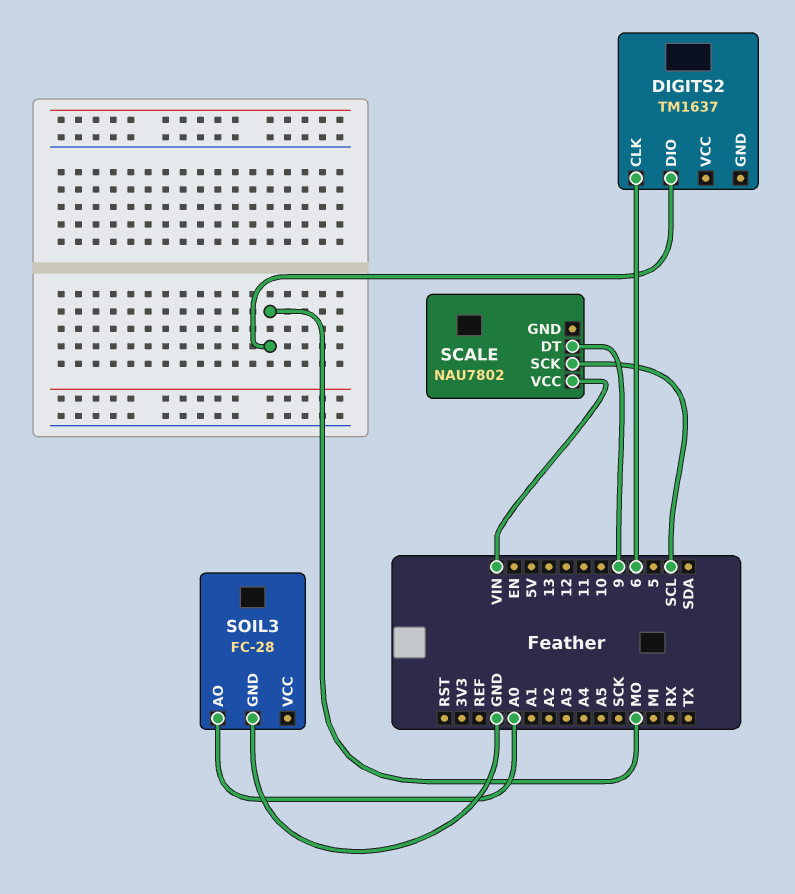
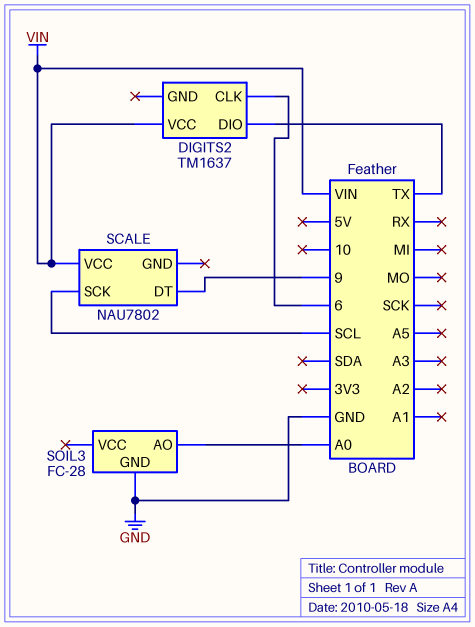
DIGITS2 pin DIO: MO -> TX
DIGITS2 pin VCC: none -> VIN

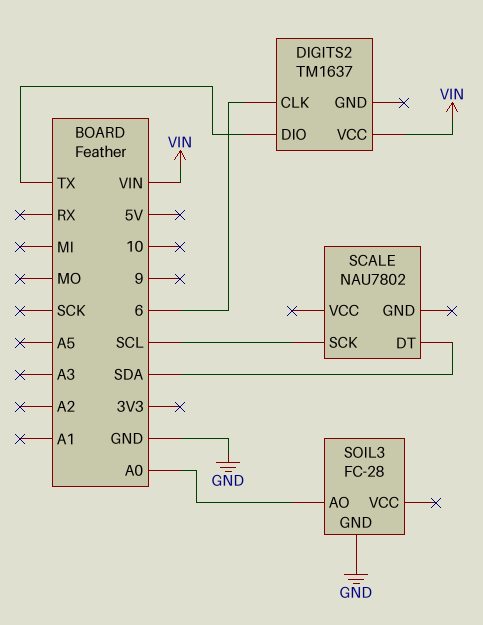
SCALE pin DT: 9 -> SDA
SCALE pin VCC: VIN -> none

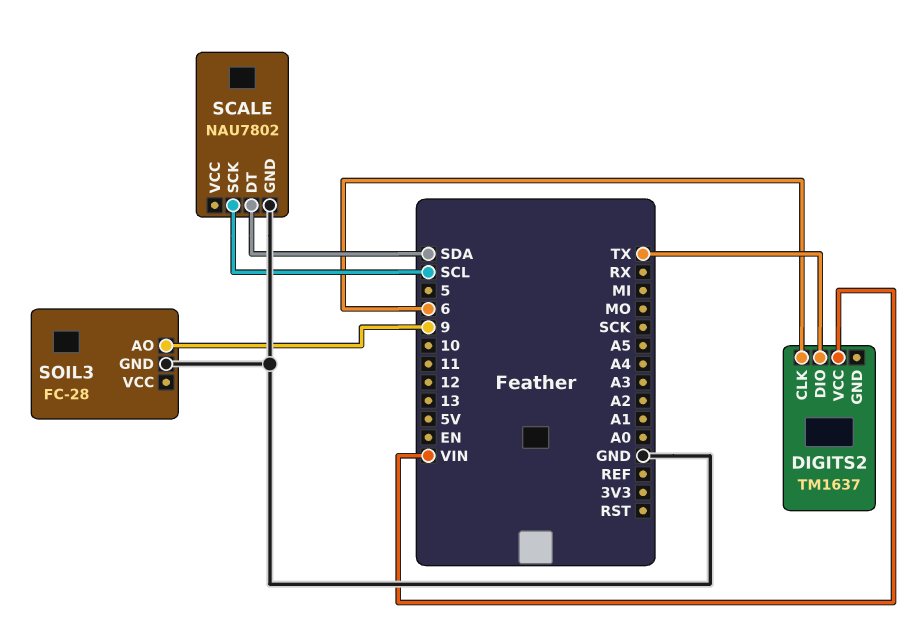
SCALE pin GND: none -> GND
SOIL3 pin AO: A0 -> 9

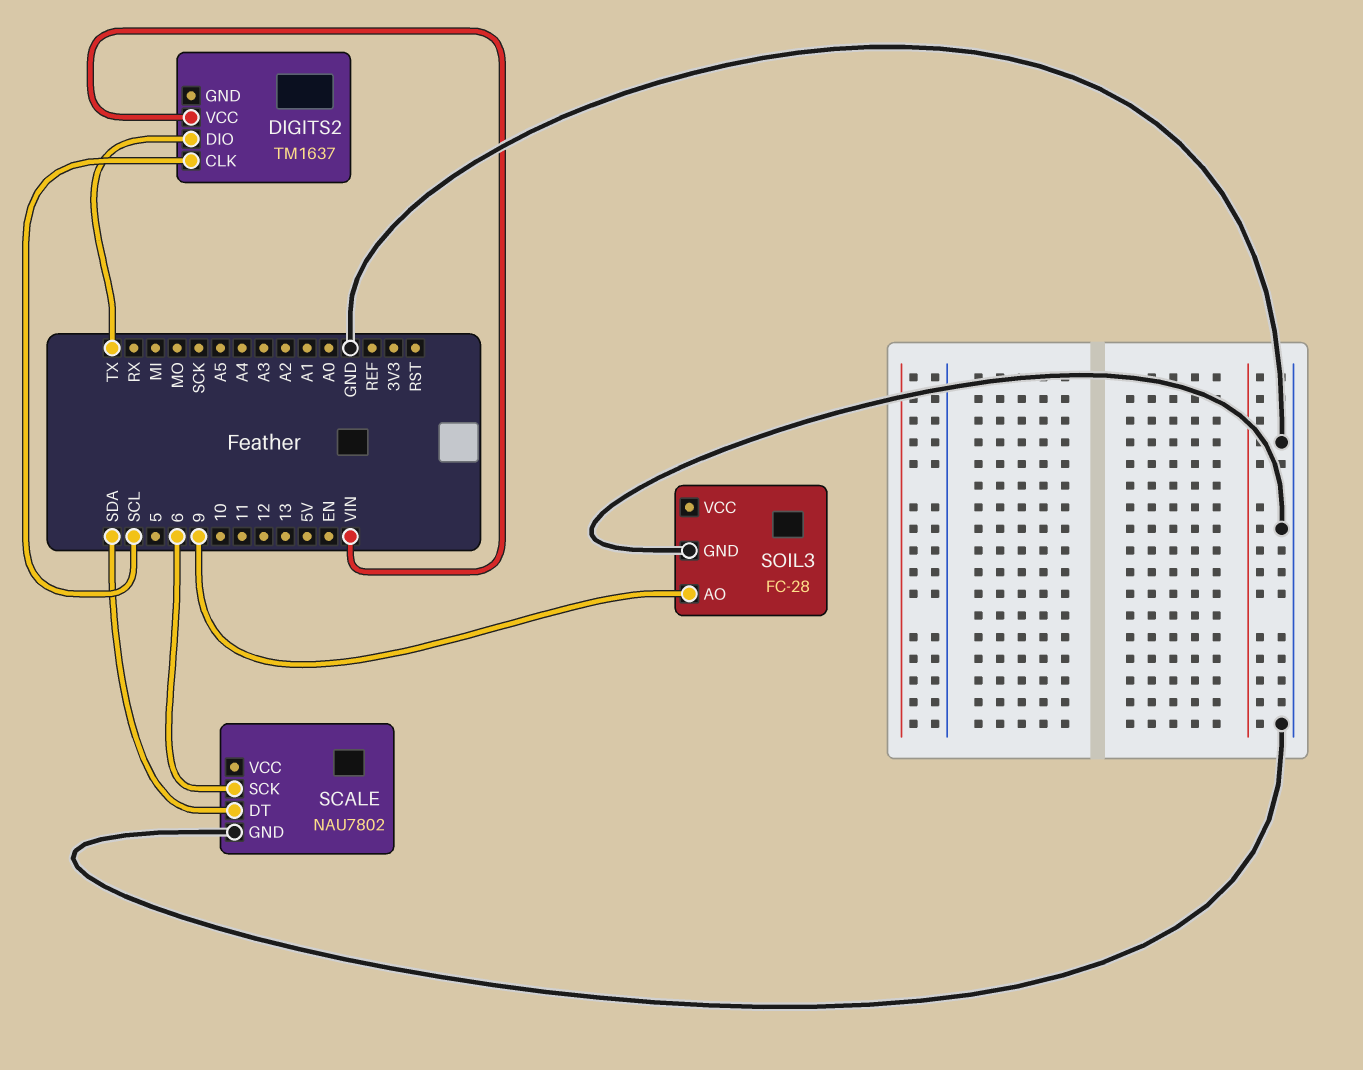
DIGITS2 pin CLK: 6 -> SCL
SCALE pin SCK: SCL -> 6

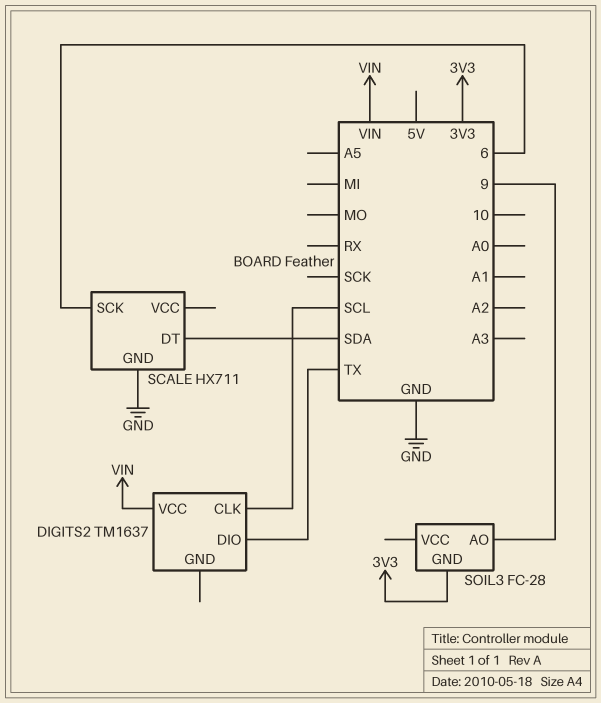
SCALE: NAU7802 -> HX711
SOIL3 pin GND: GND -> 3V3

